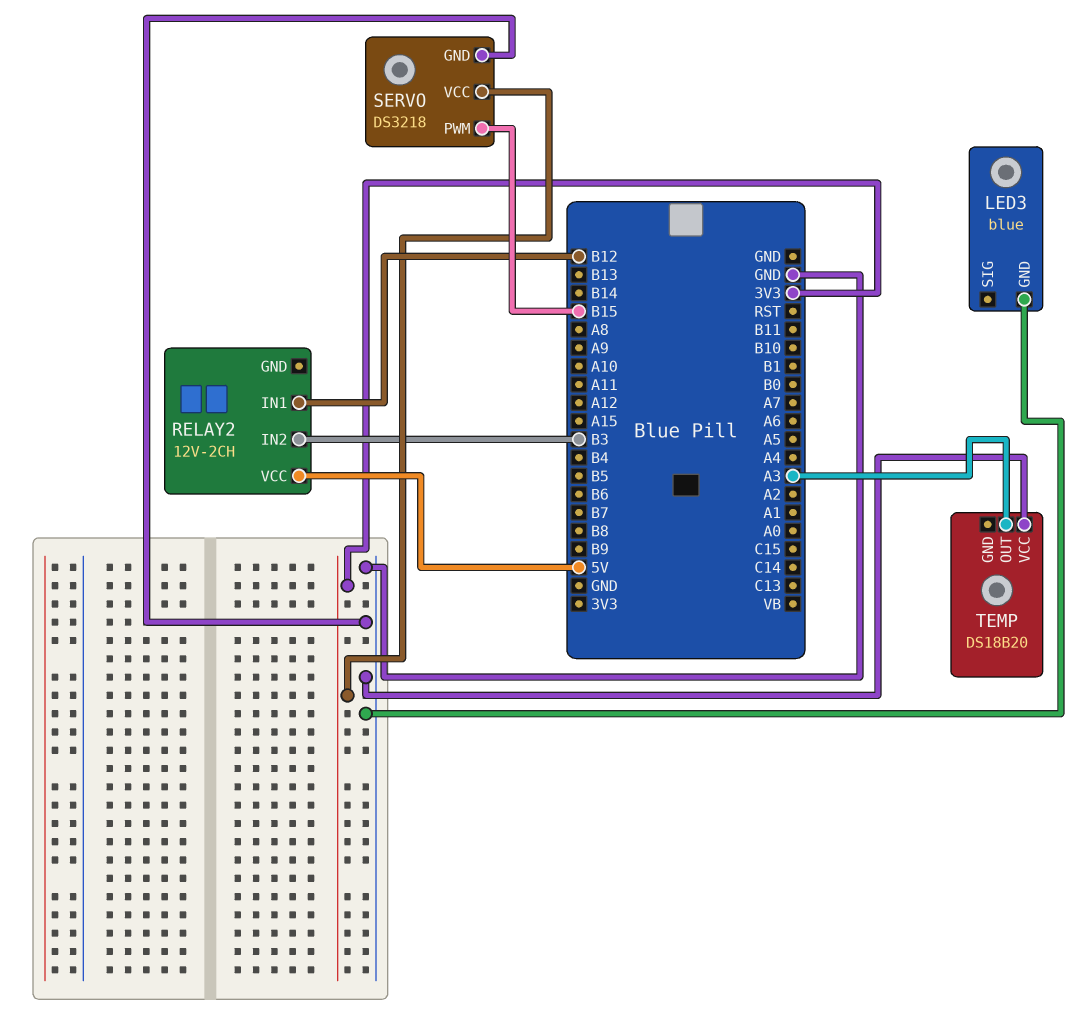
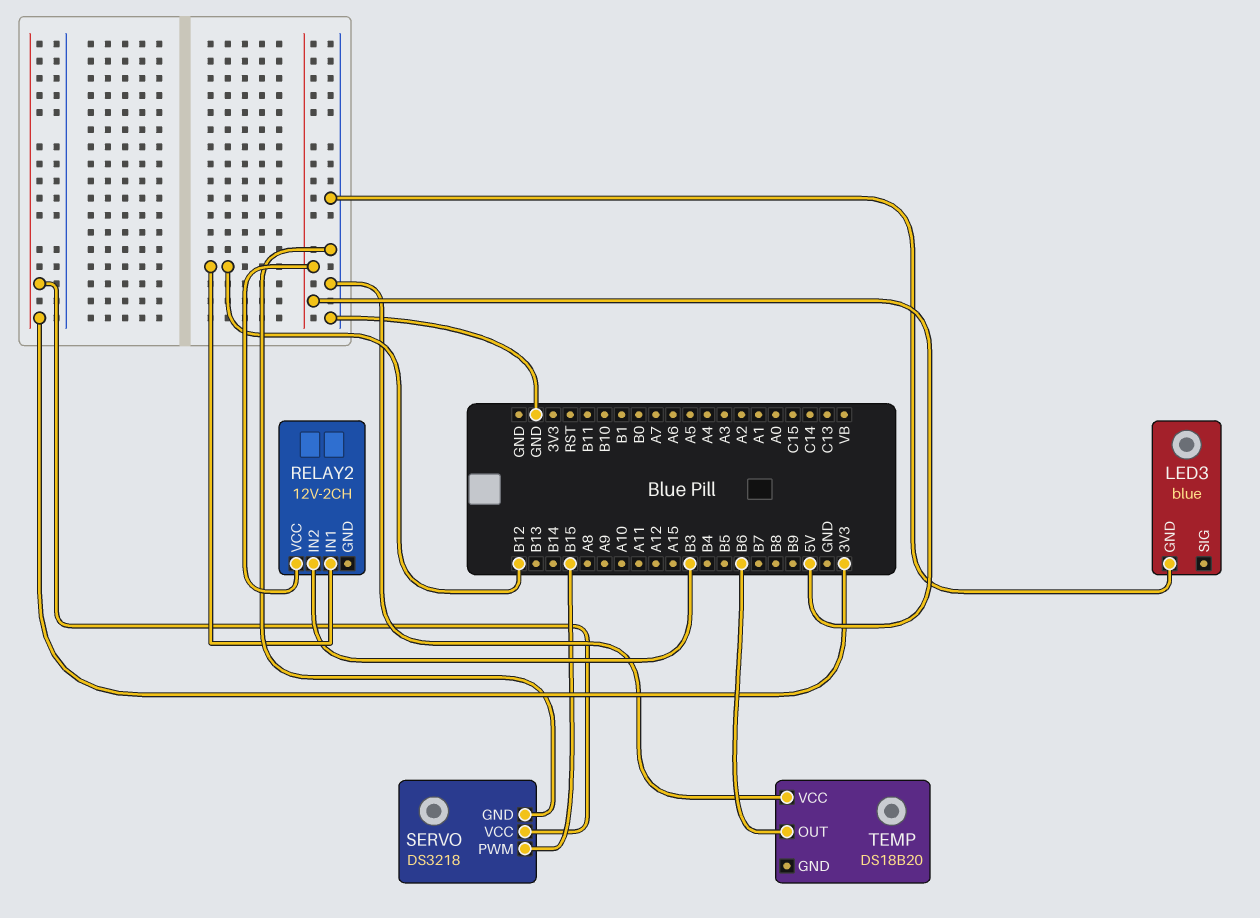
TEMP pin OUT: A3 -> B6

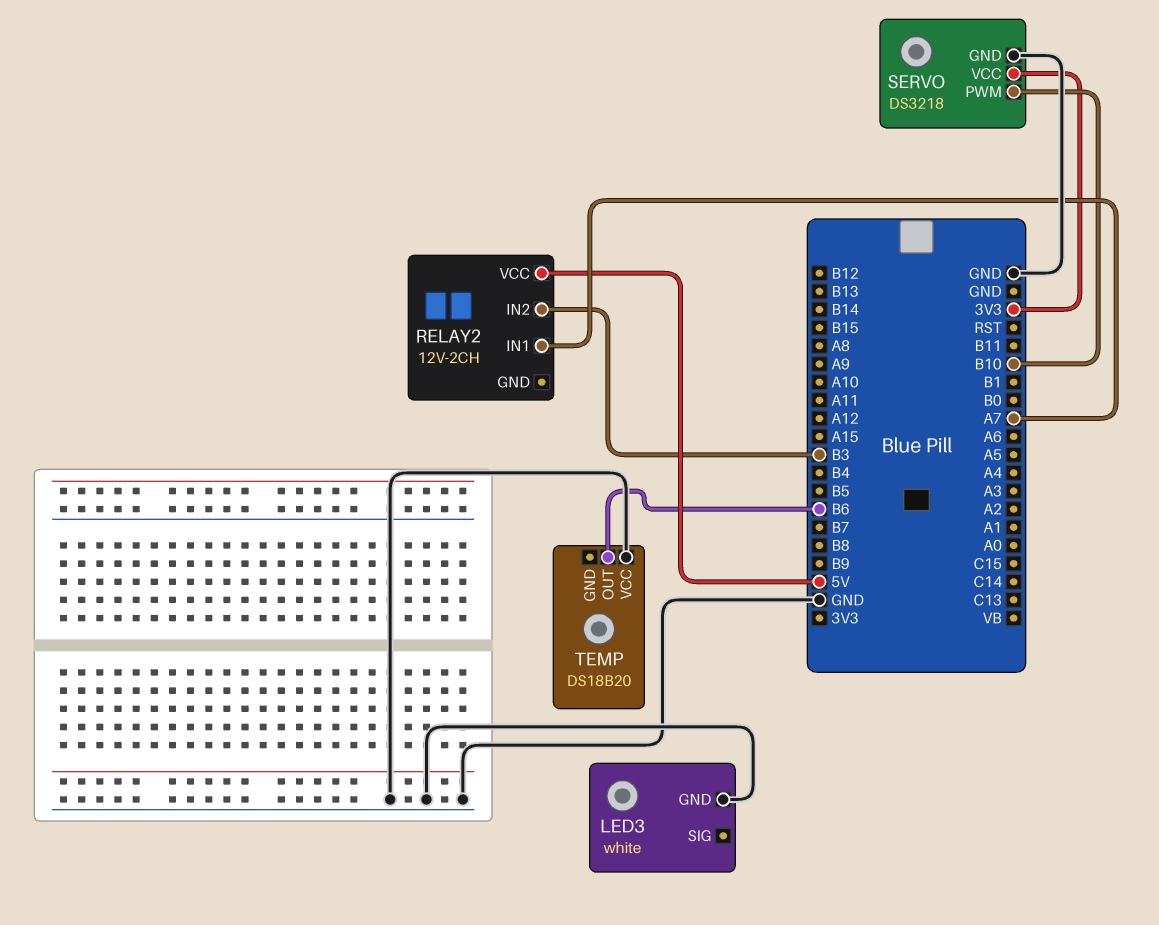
LED3: blue -> white
RELAY2 pin IN1: B12 -> A7
SERVO pin PWM: B15 -> B10

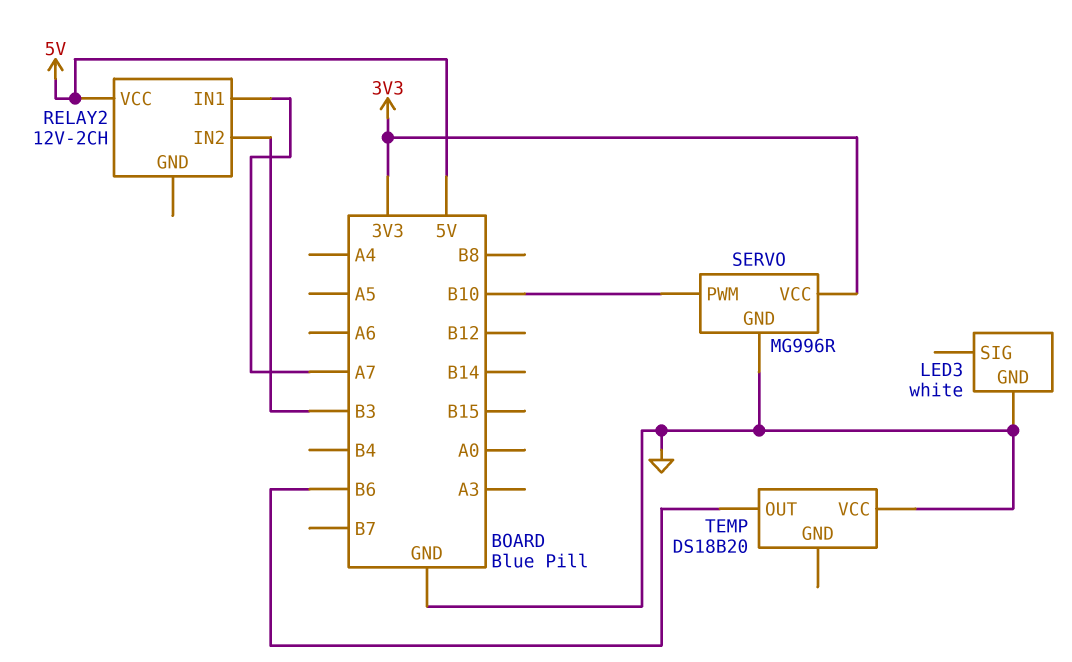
SERVO: DS3218 -> MG996R

